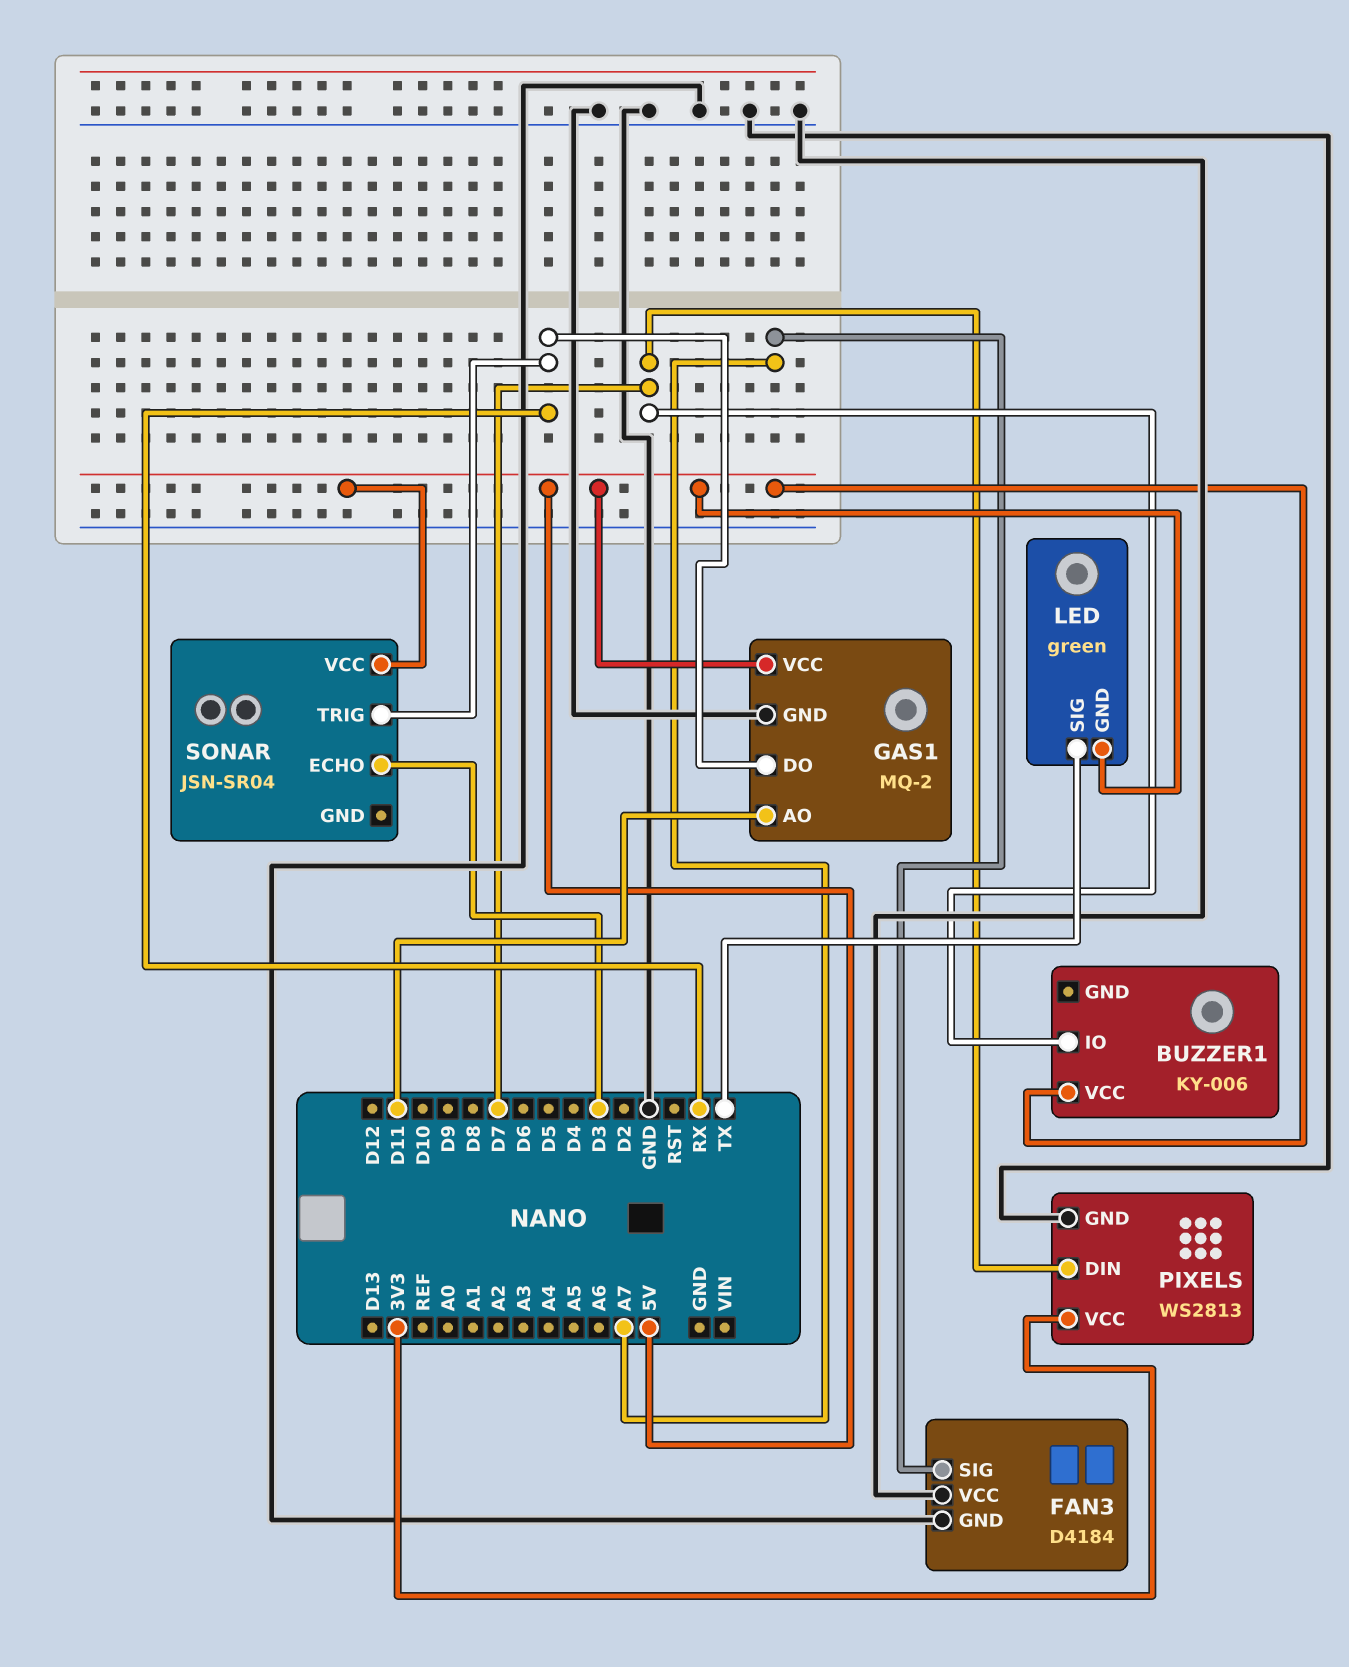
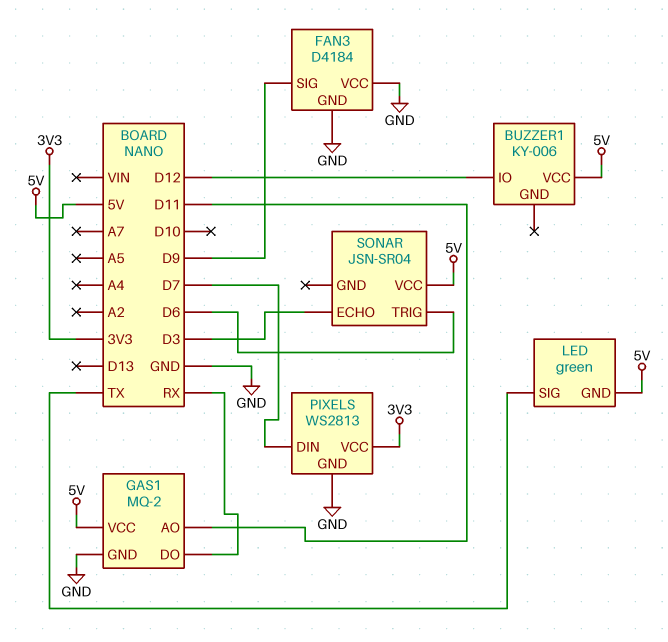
BUZZER1 pin IO: D7 -> D12
FAN3 pin SIG: A7 -> D9
SONAR pin TRIG: RX -> D6

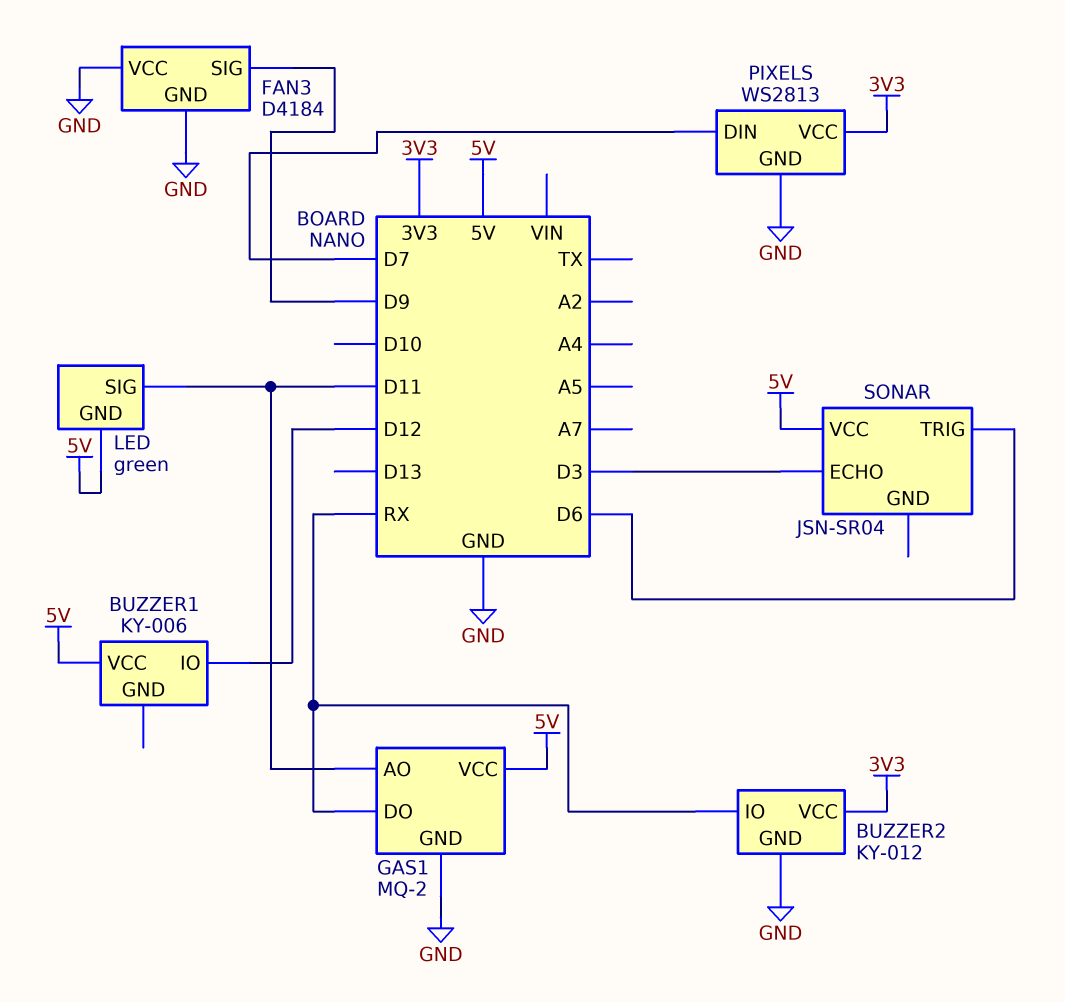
BUZZER2: none -> KY-012
BUZZER2 pin GND: none -> GND
BUZZER2 pin IO: none -> RX
BUZZER2 pin VCC: none -> 3V3
LED pin SIG: TX -> D11

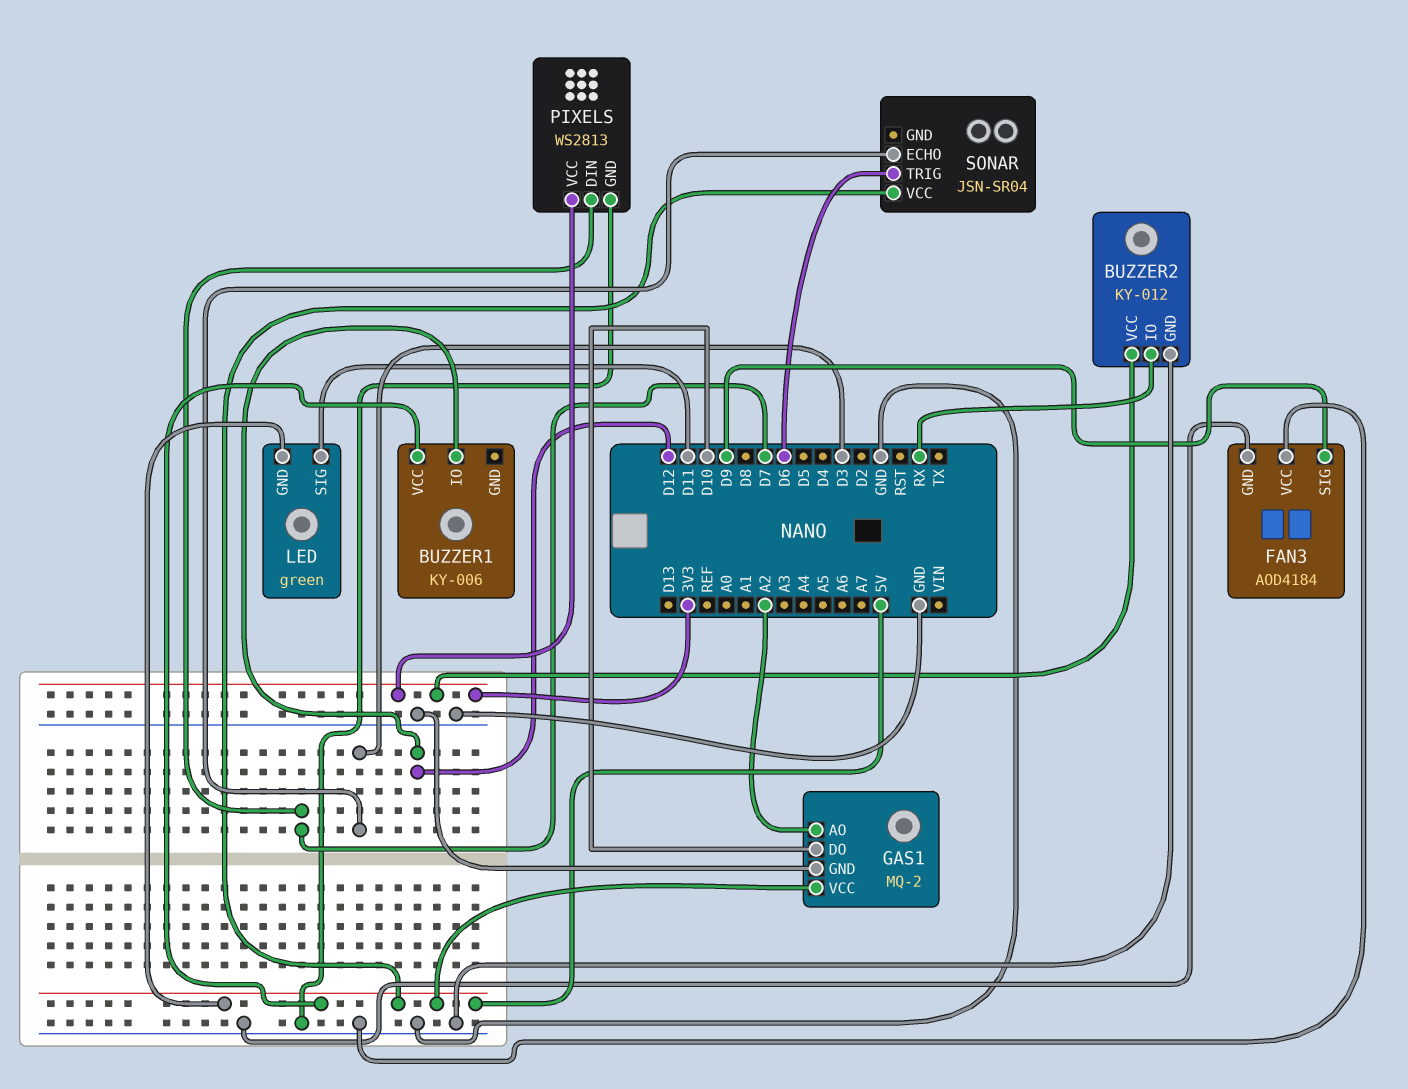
FAN3: D4184 -> AOD4184
GAS1 pin AO: D11 -> A2
GAS1 pin DO: RX -> D10

